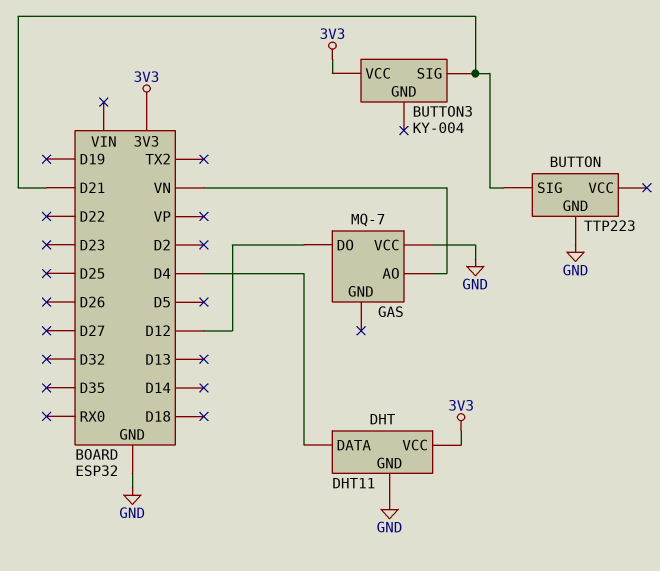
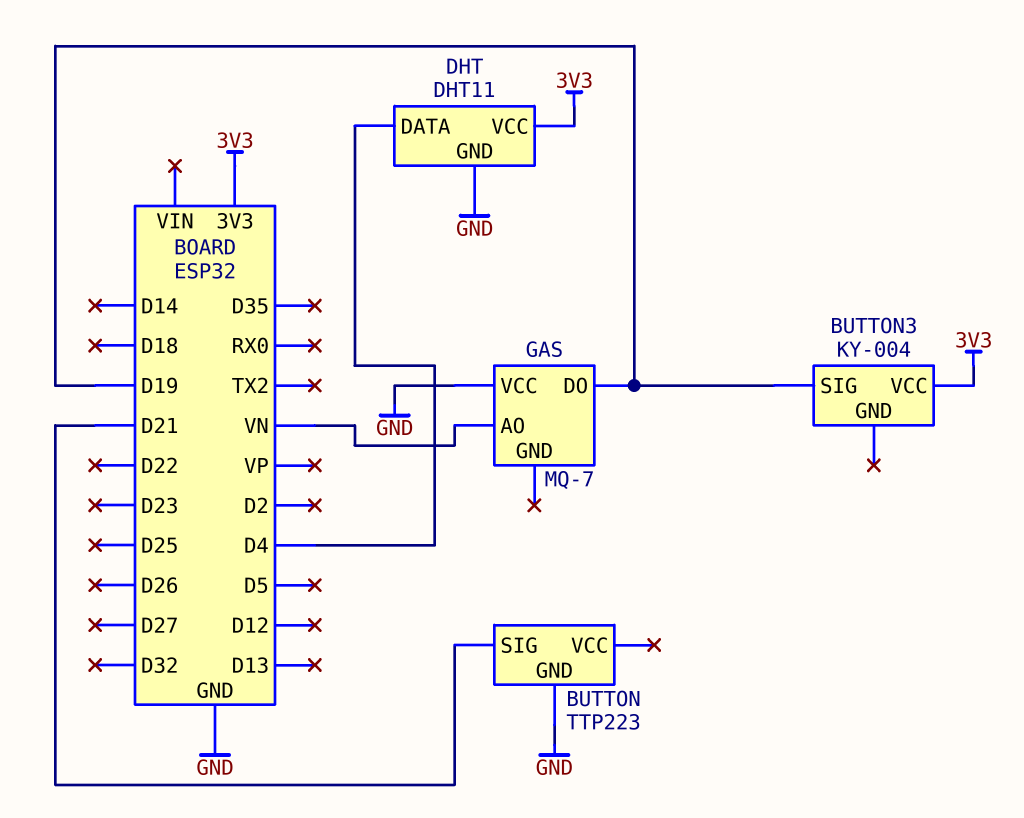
BUTTON3 pin SIG: D21 -> D19
GAS pin DO: D12 -> D19

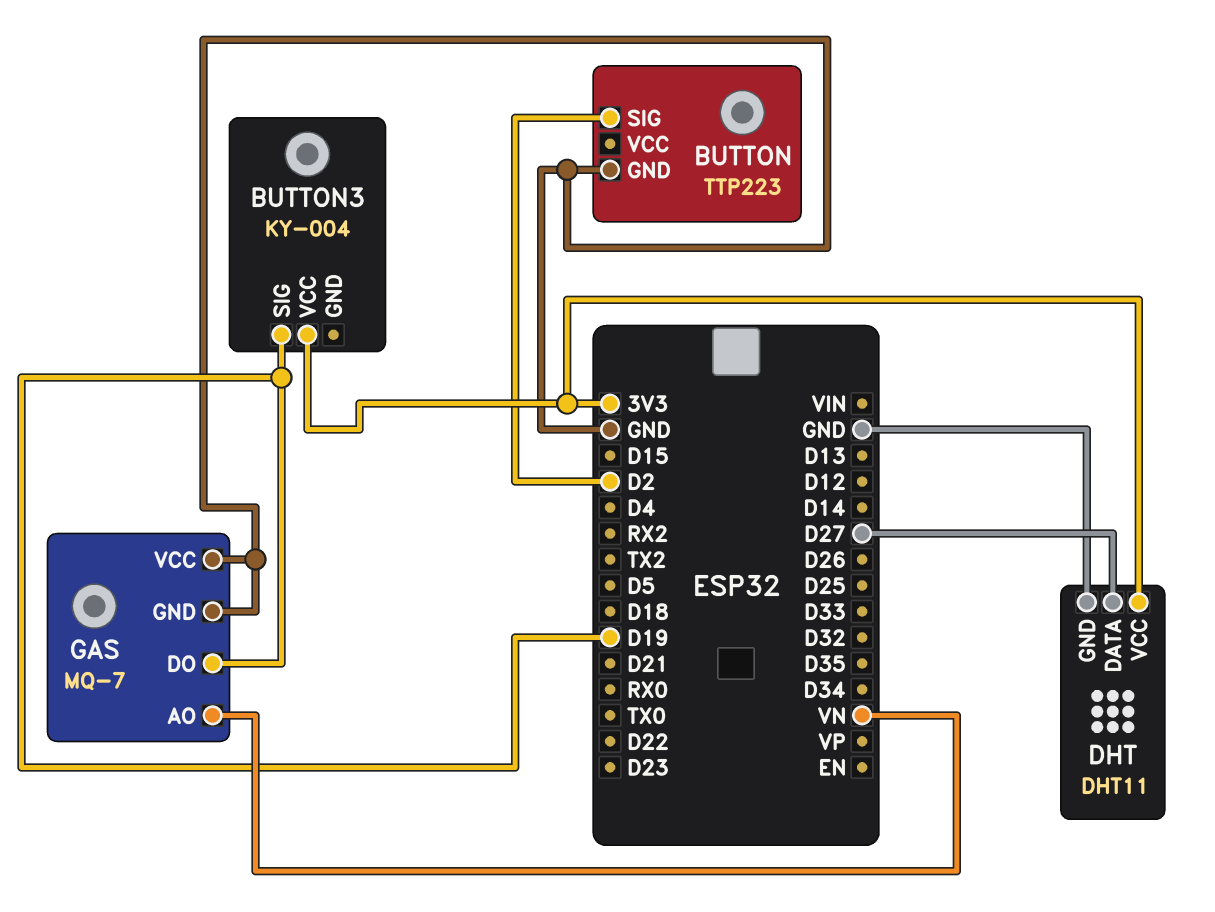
BUTTON pin SIG: D21 -> D2
DHT pin DATA: D4 -> D27
GAS pin GND: none -> GND

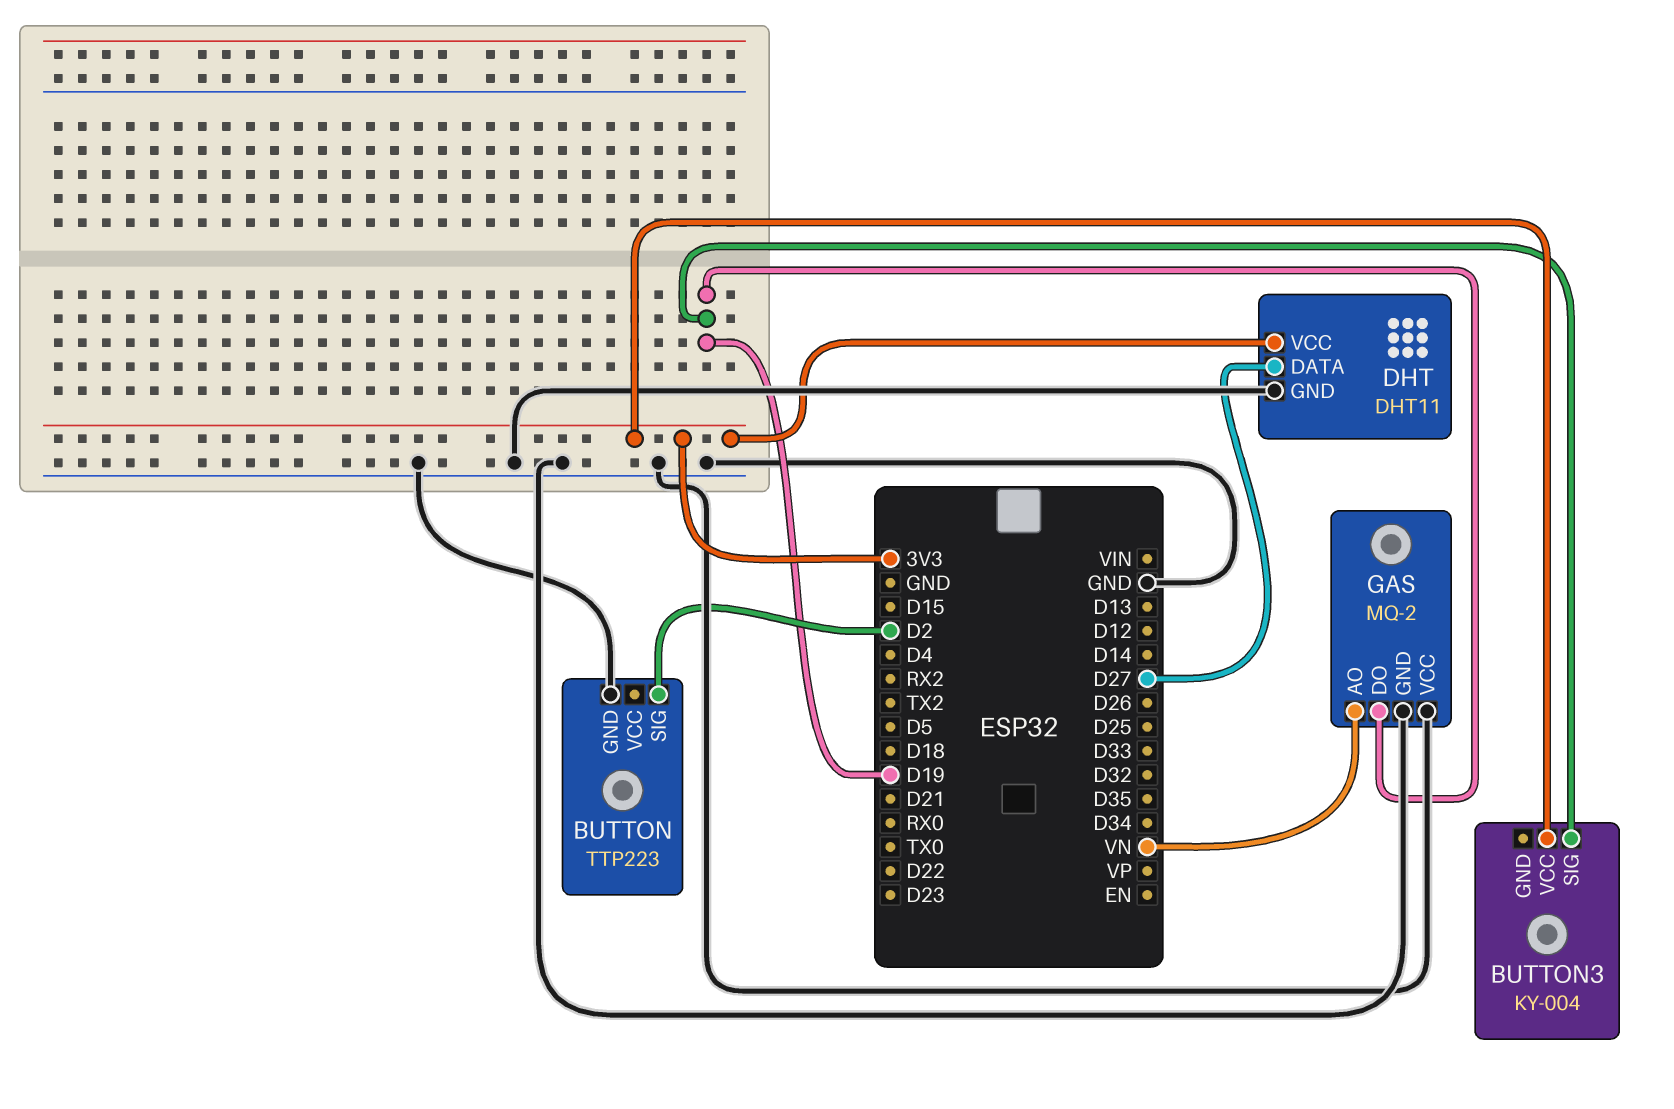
GAS: MQ-7 -> MQ-2

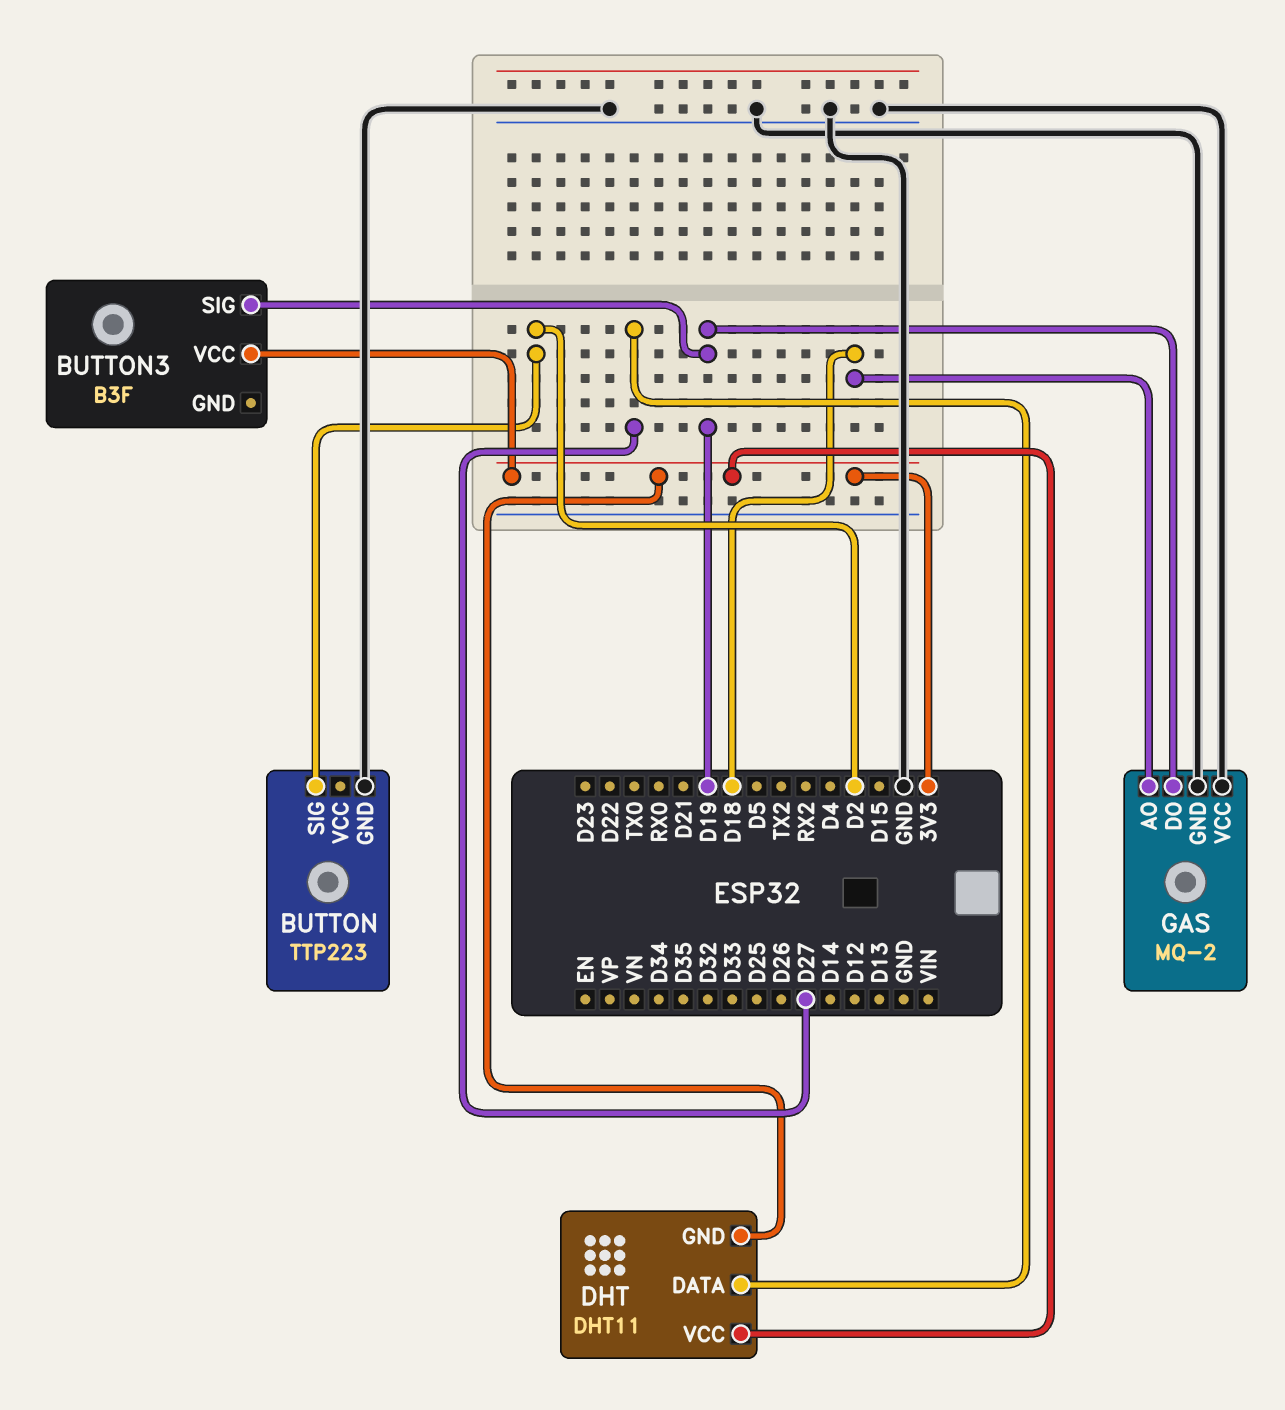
BUTTON3: KY-004 -> B3F
DHT pin GND: GND -> 3V3
GAS pin AO: VN -> D18

